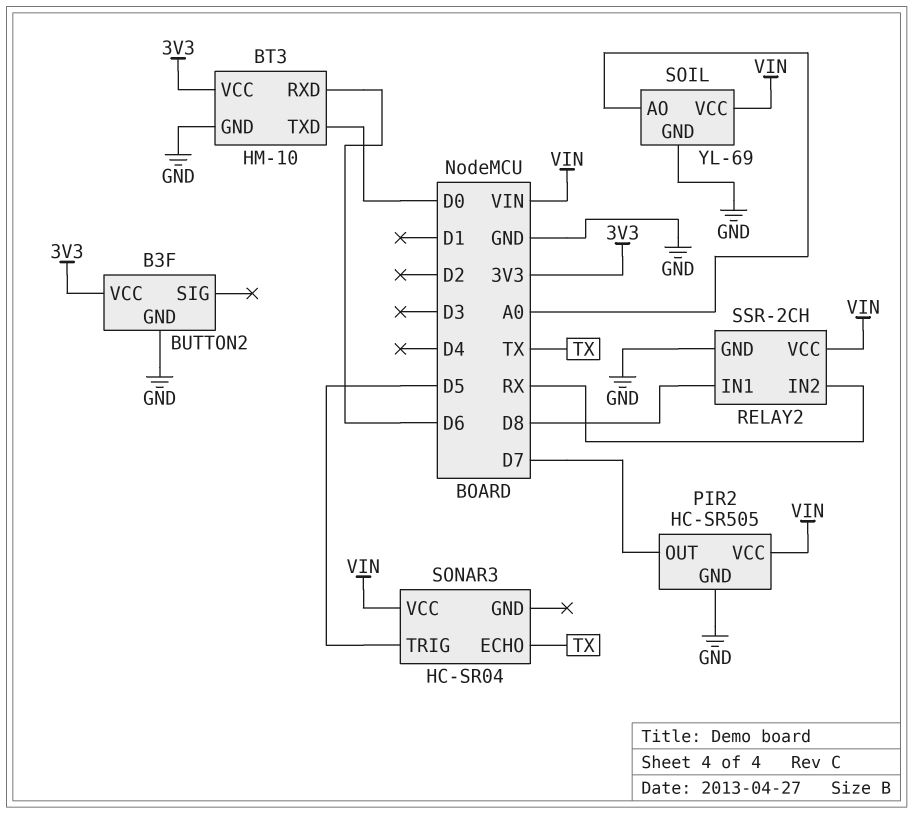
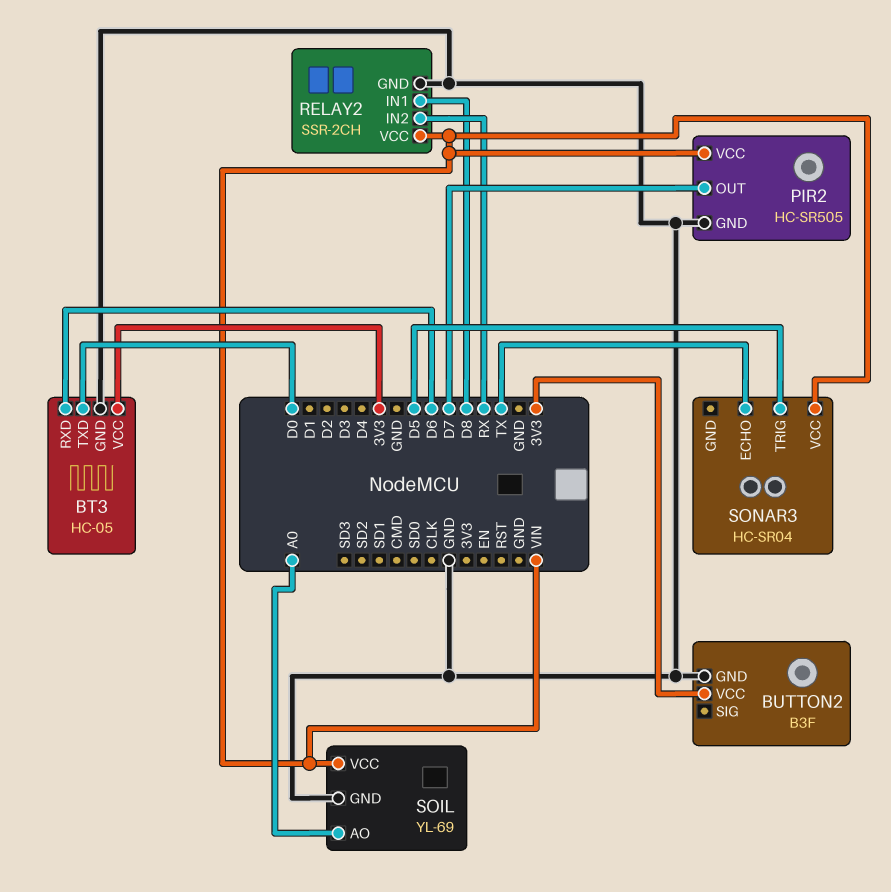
BT3: HM-10 -> HC-05

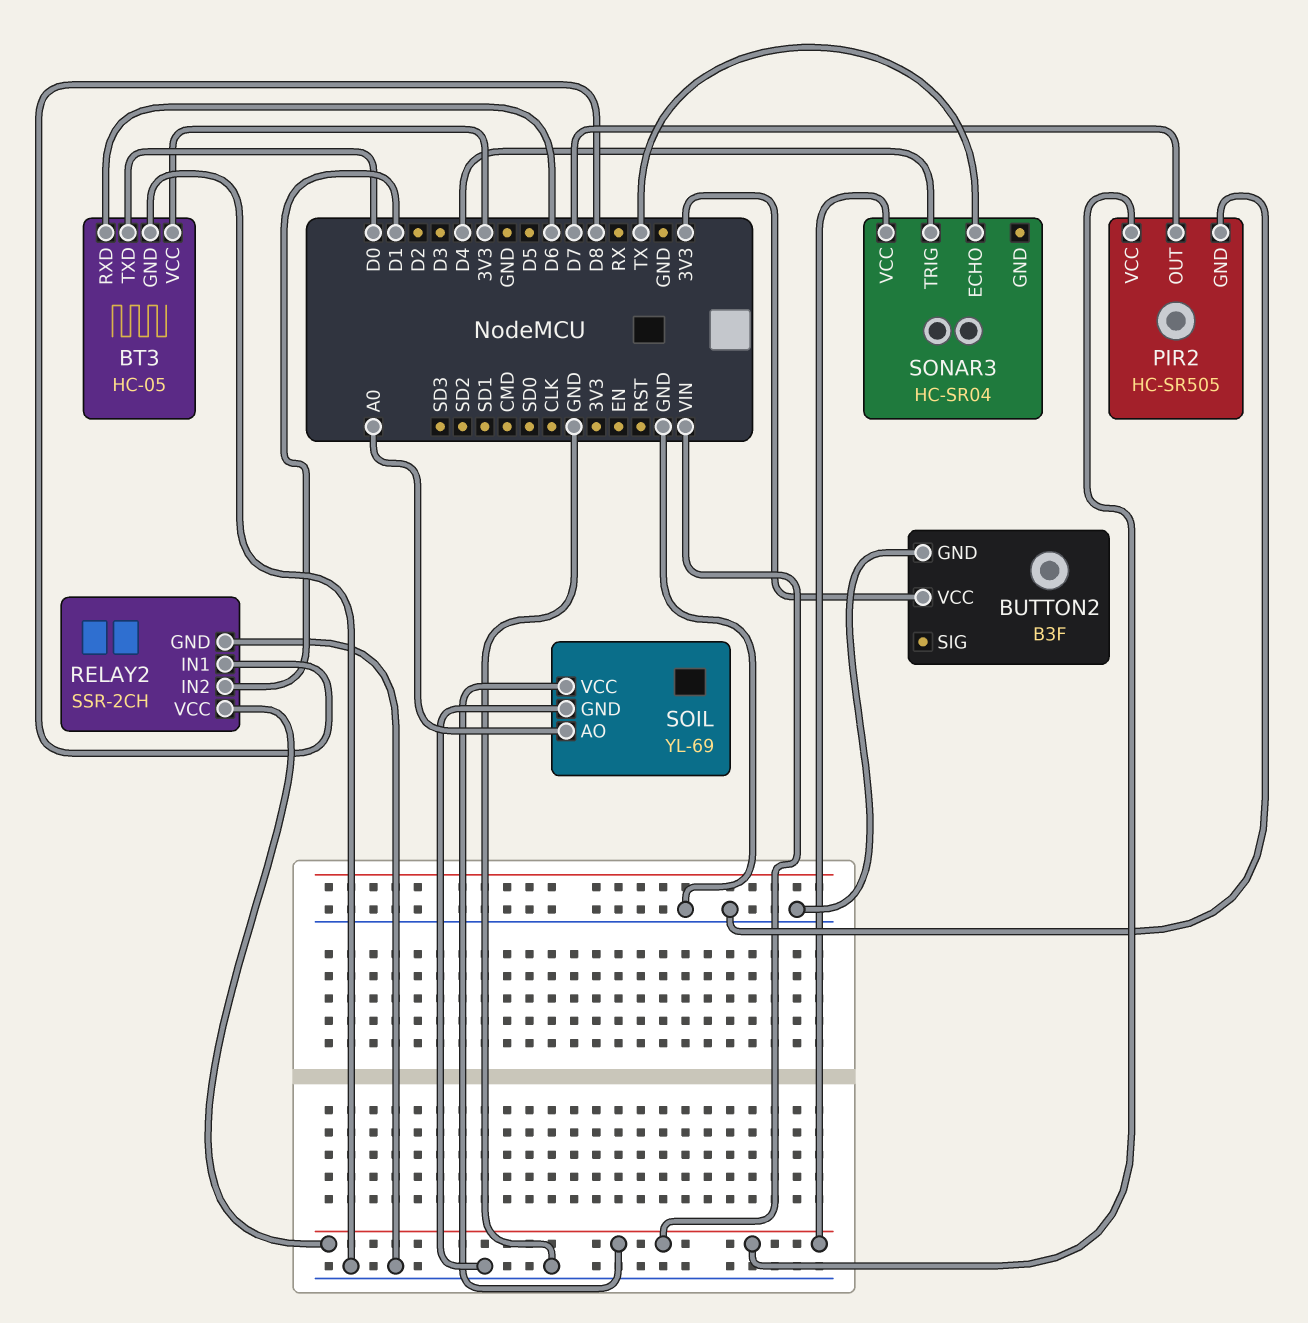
RELAY2 pin IN2: RX -> D1
SONAR3 pin TRIG: D5 -> D4

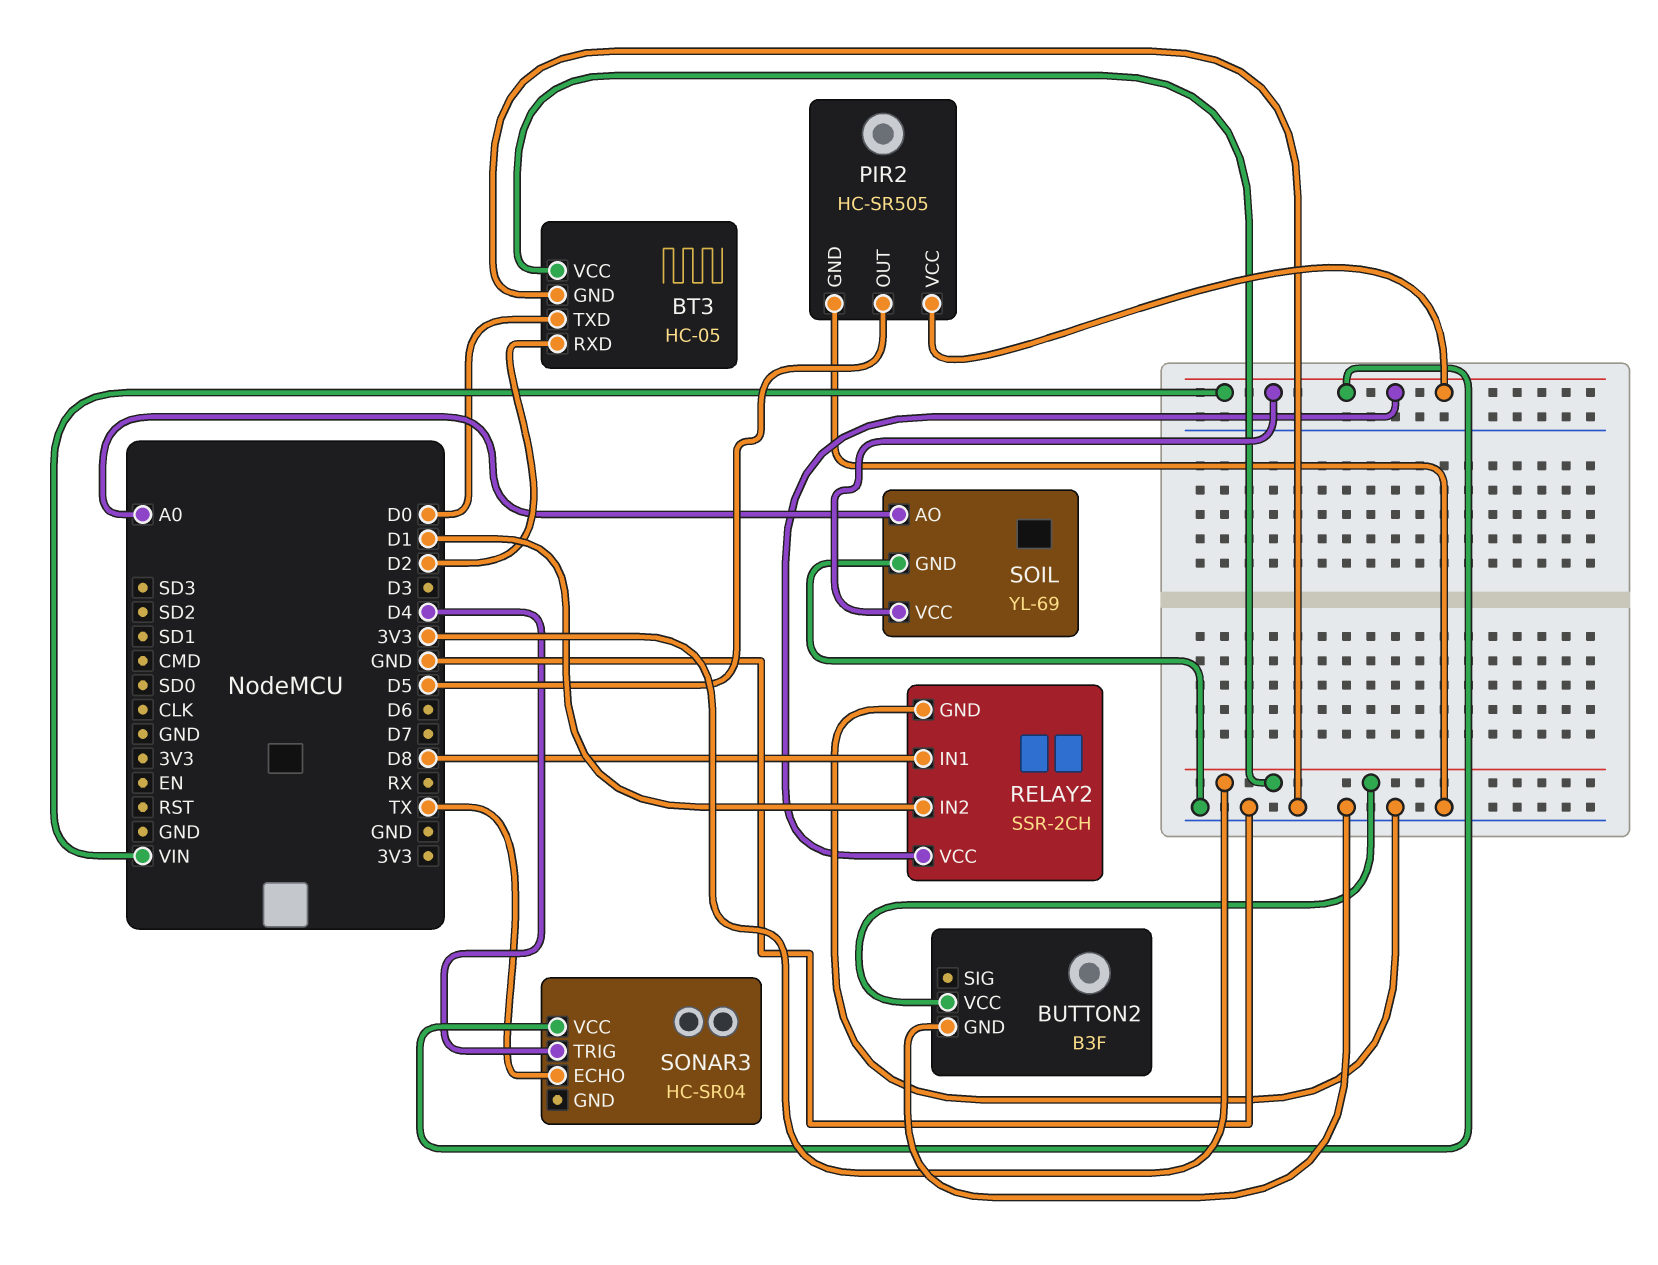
BT3 pin RXD: D6 -> D2
PIR2 pin OUT: D7 -> D5

